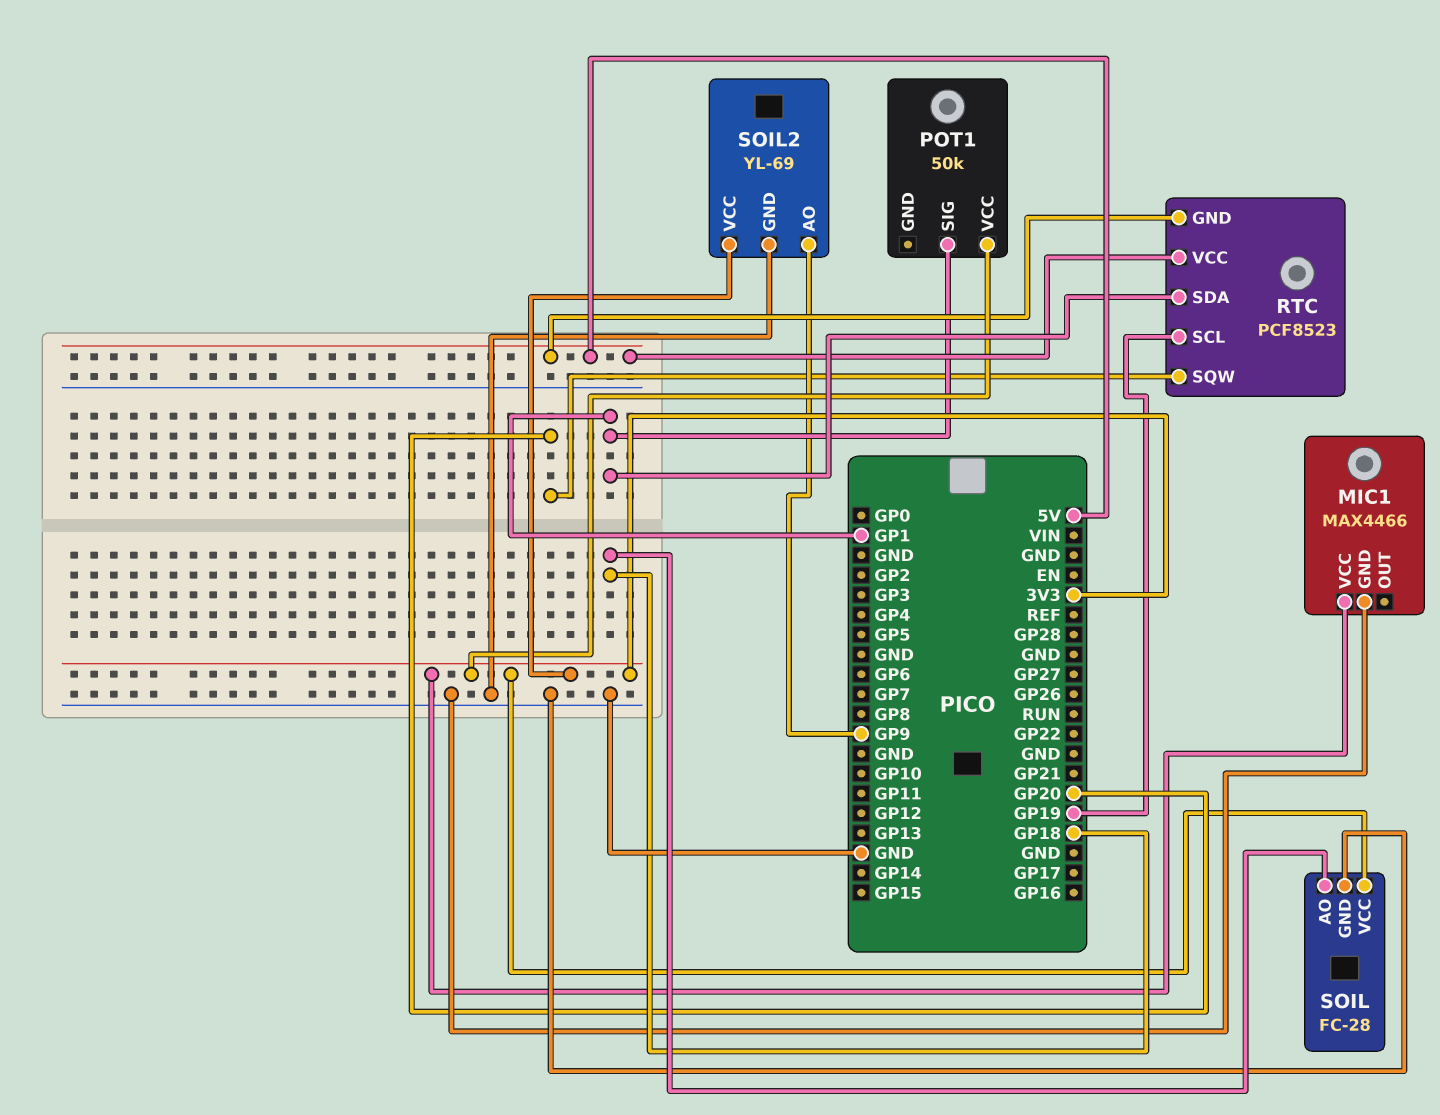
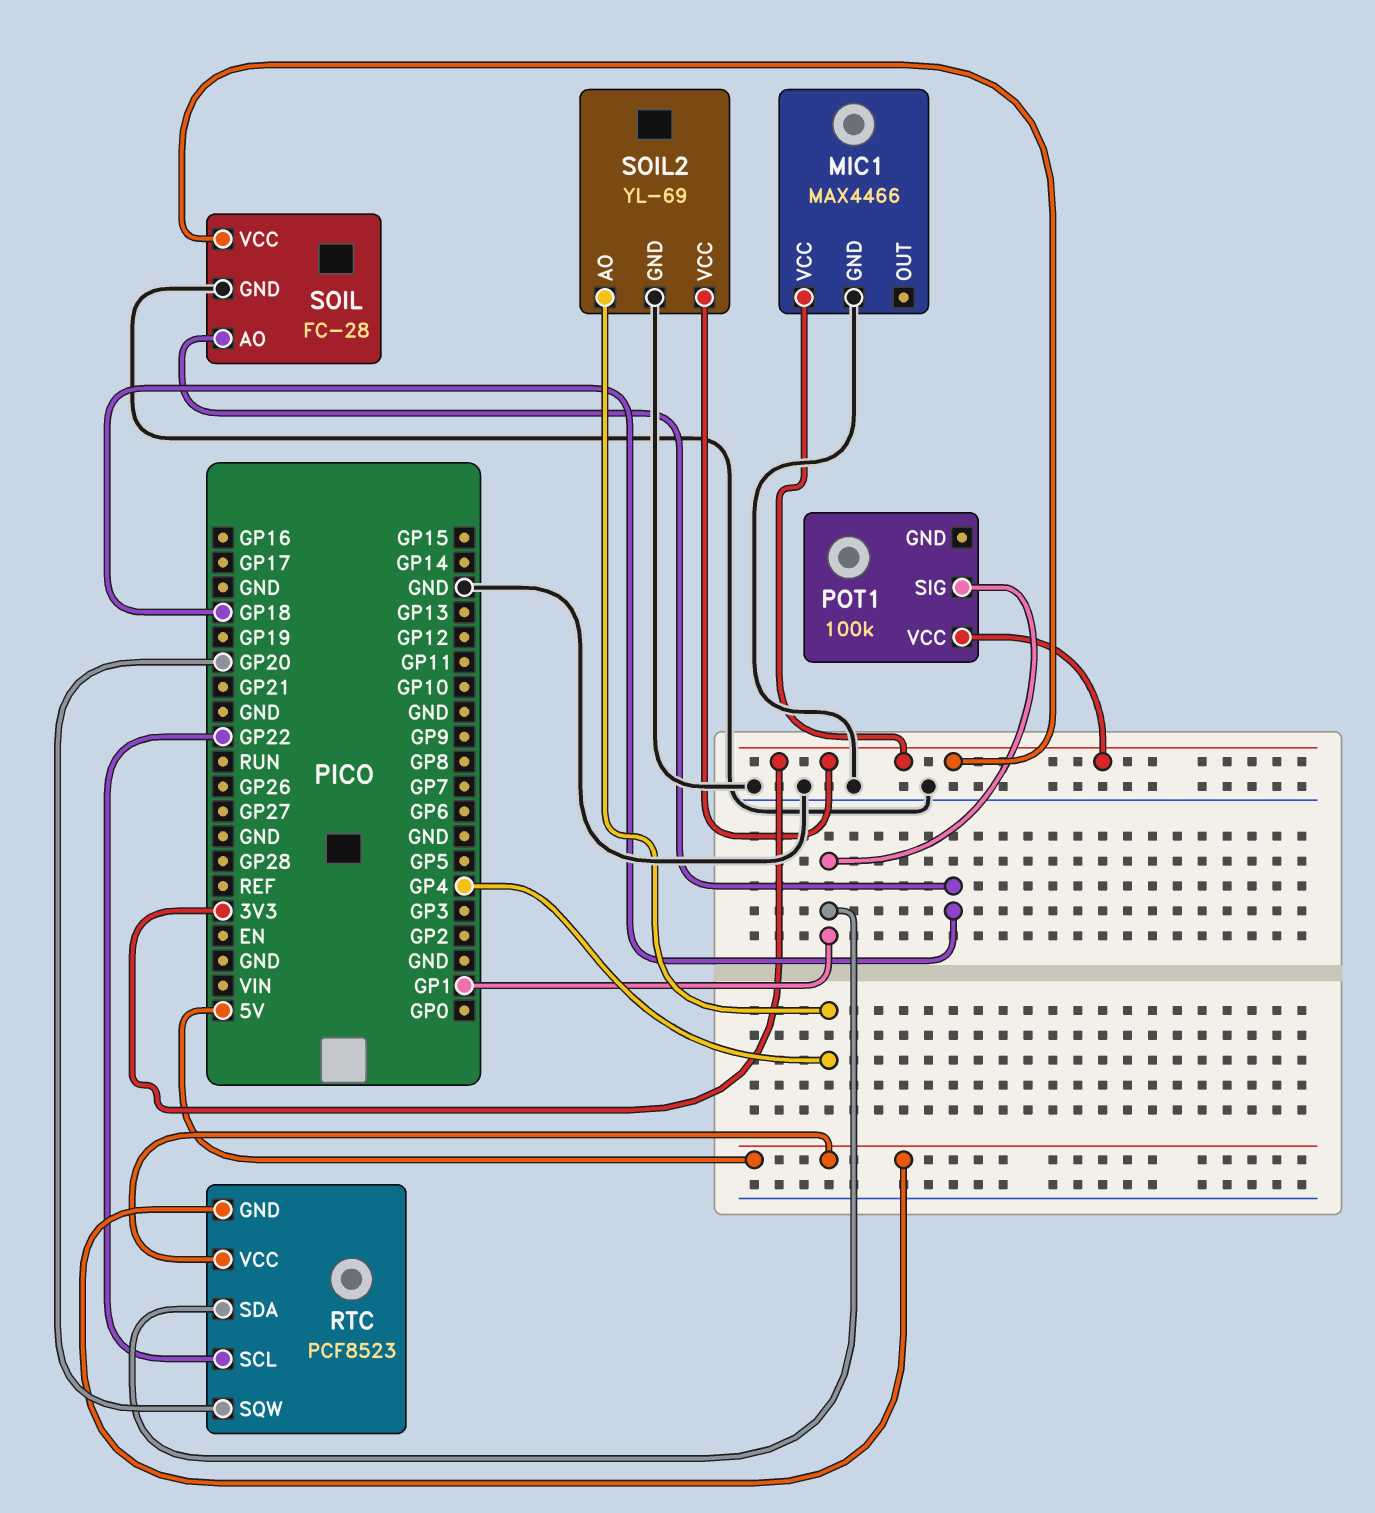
POT1: 50k -> 100k
RTC pin SCL: GP19 -> GP22
SOIL2 pin AO: GP9 -> GP4

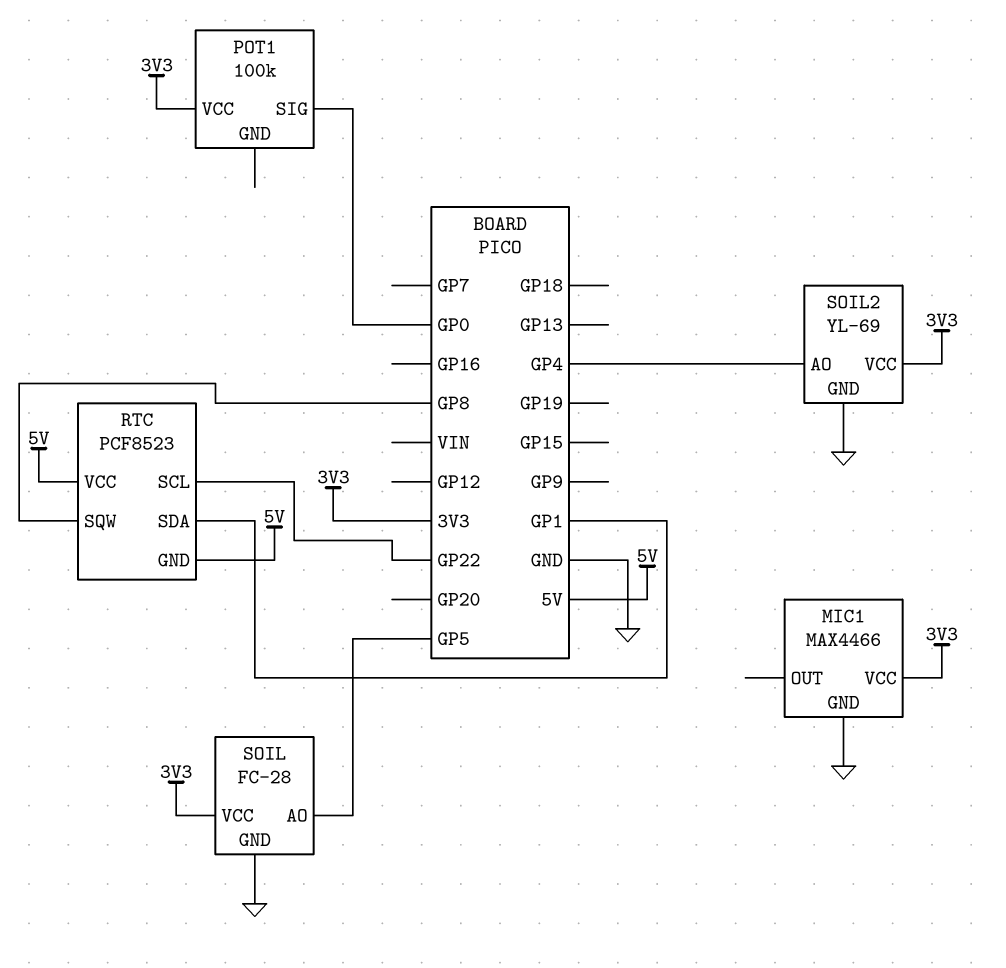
POT1 pin SIG: GP1 -> GP0
RTC pin SQW: GP20 -> GP8
SOIL pin AO: GP18 -> GP5

